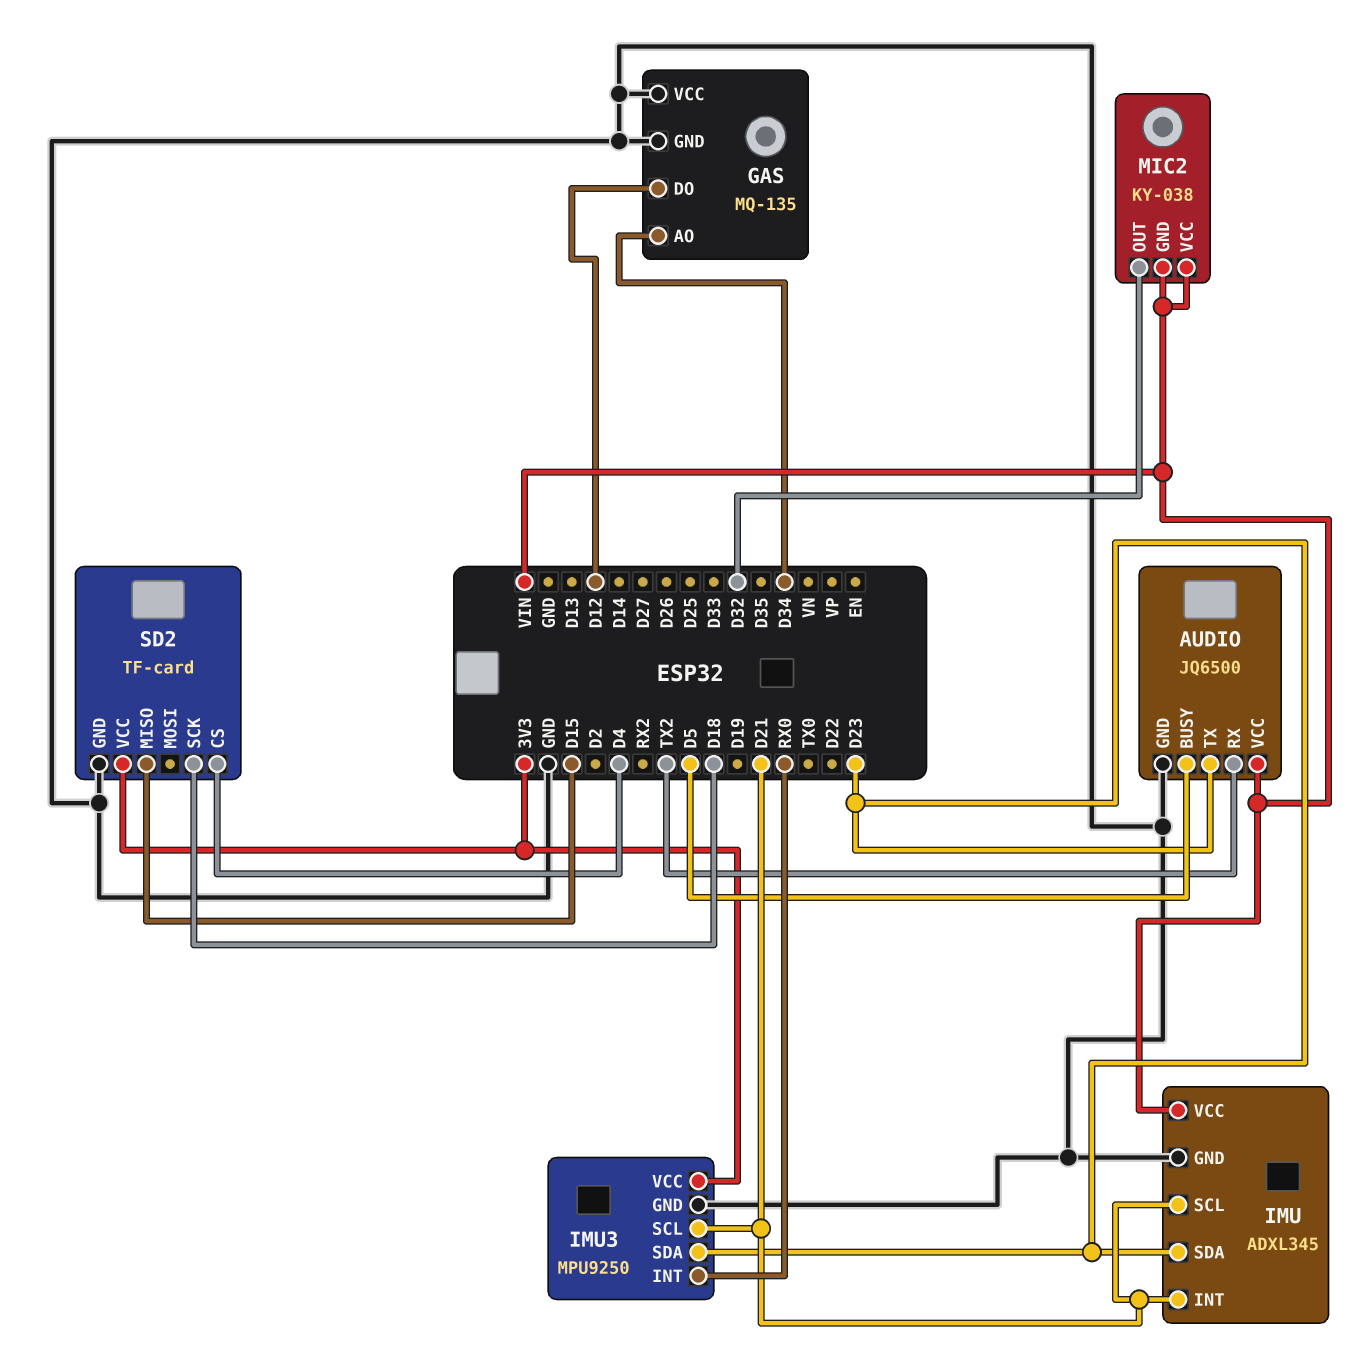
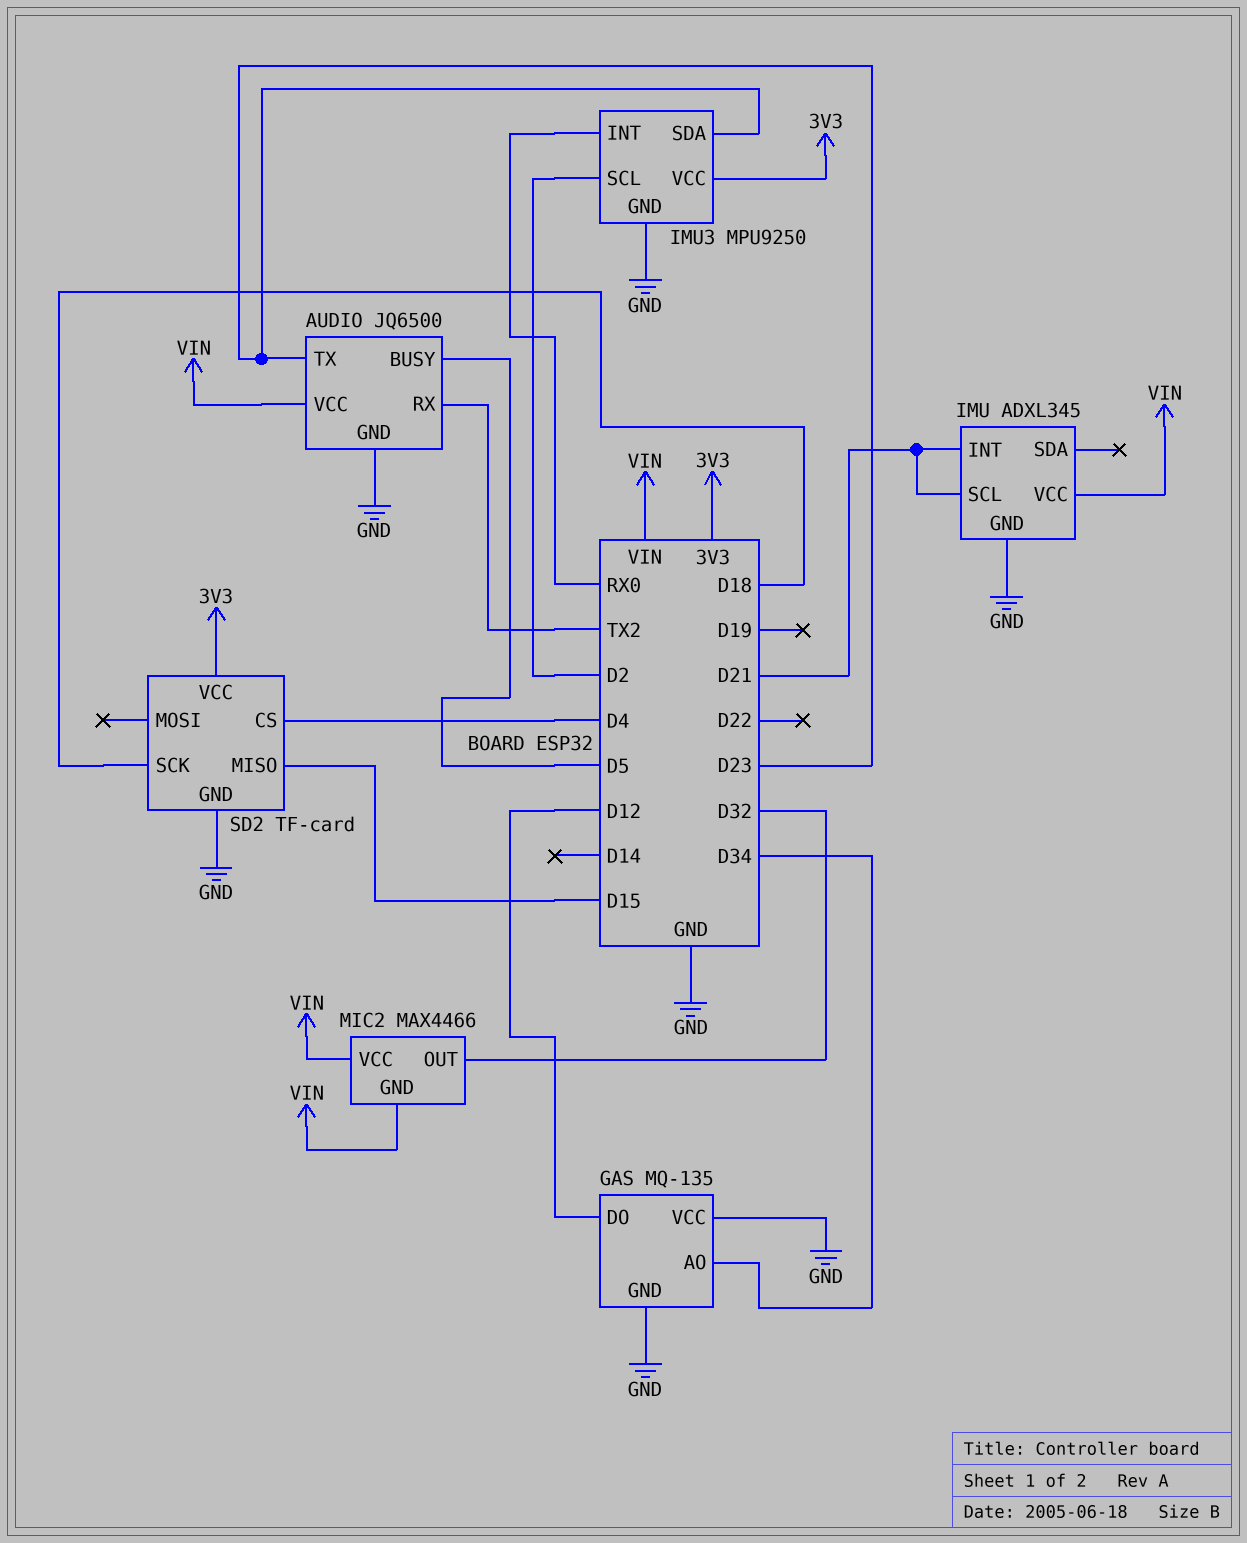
IMU pin SDA: D23 -> none
IMU3 pin SCL: D21 -> D2
MIC2: KY-038 -> MAX4466

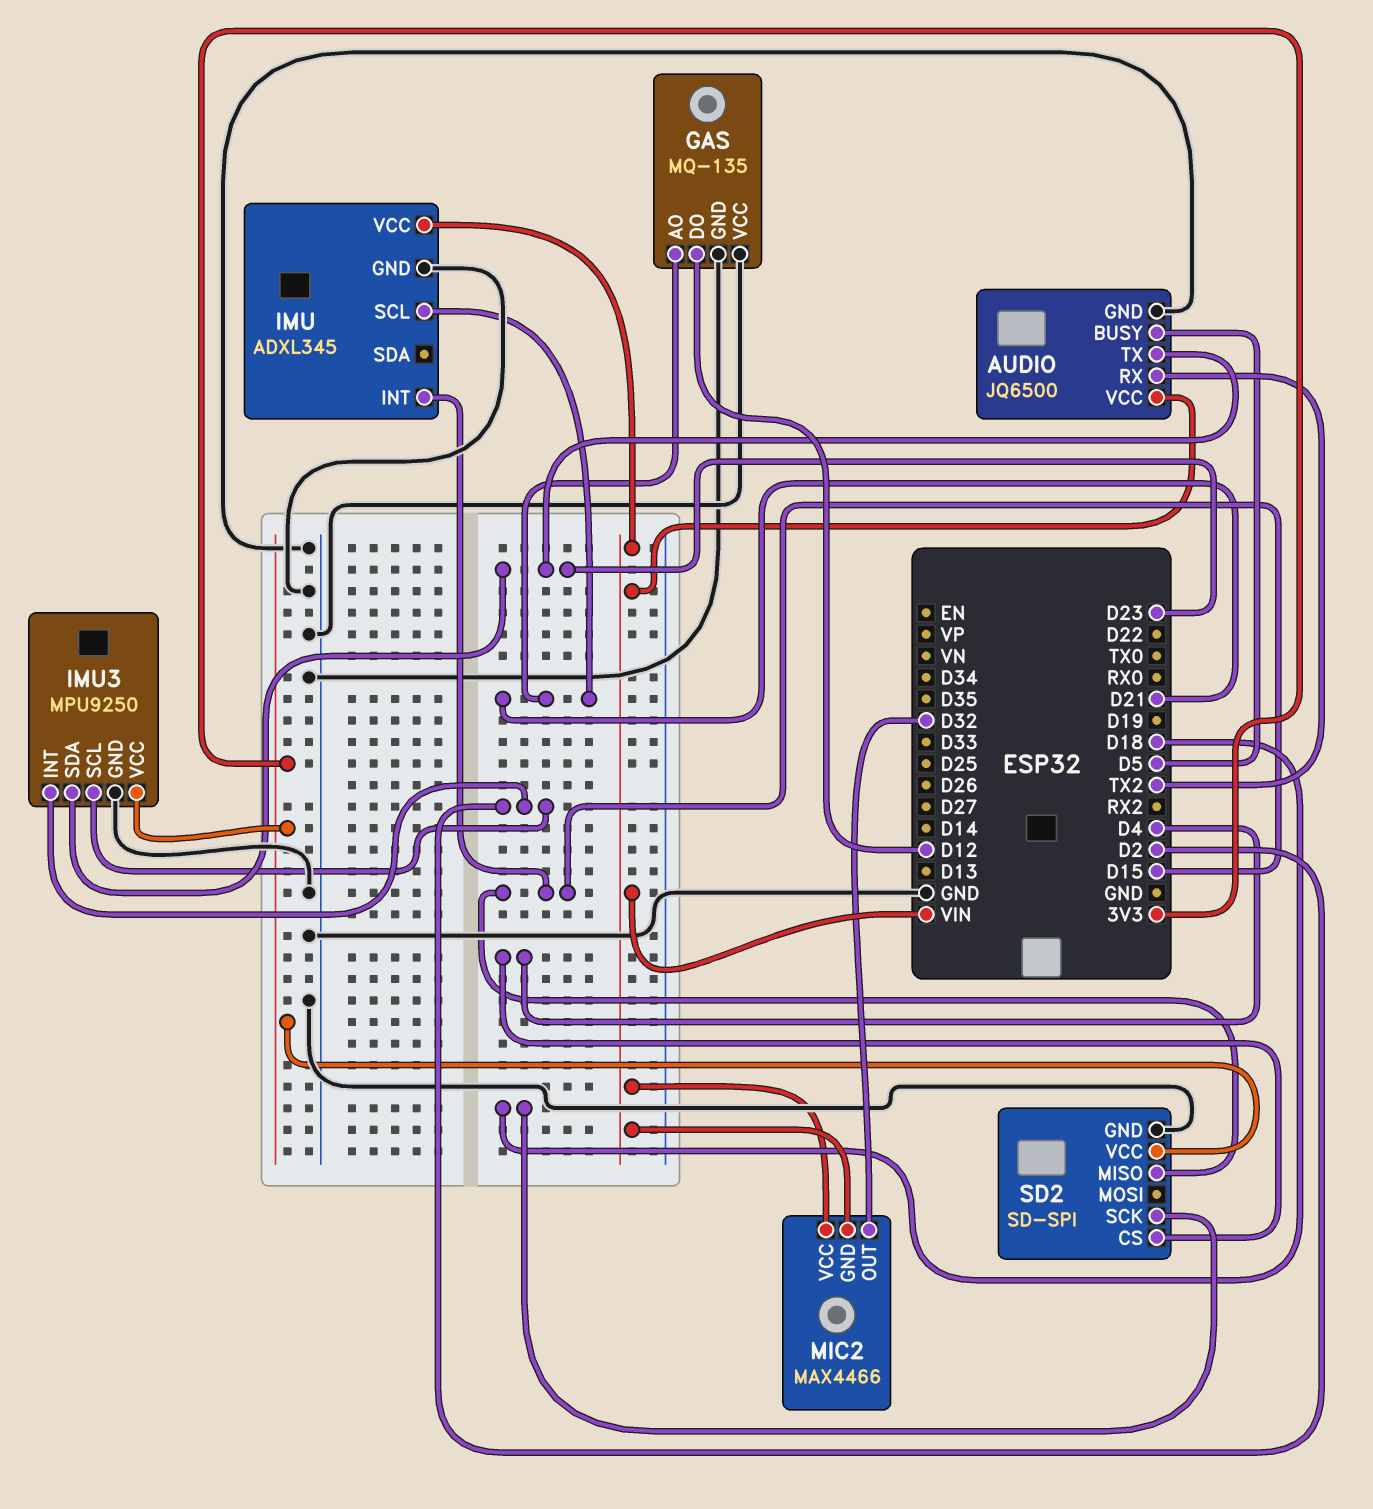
GAS pin AO: D34 -> D21
IMU pin INT: D21 -> D15
IMU3 pin INT: RX0 -> D2
SD2: TF-card -> SD-SPI

